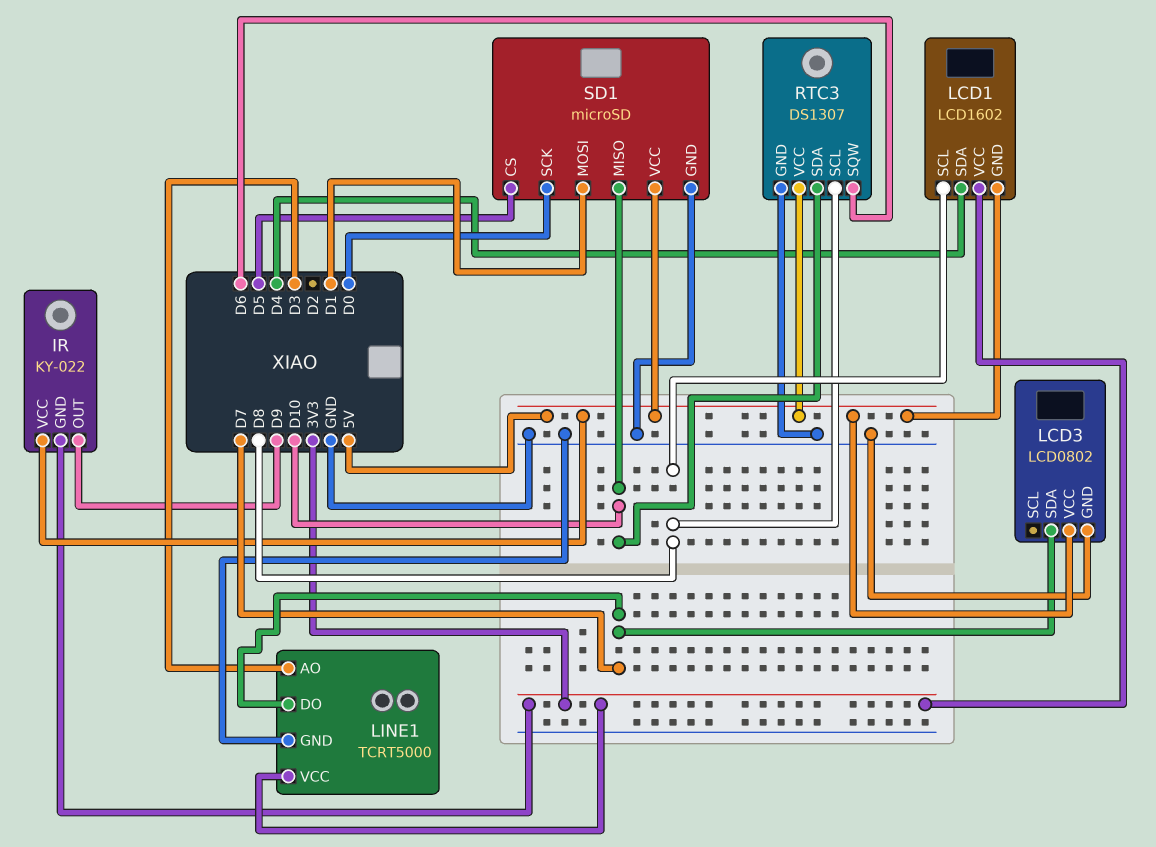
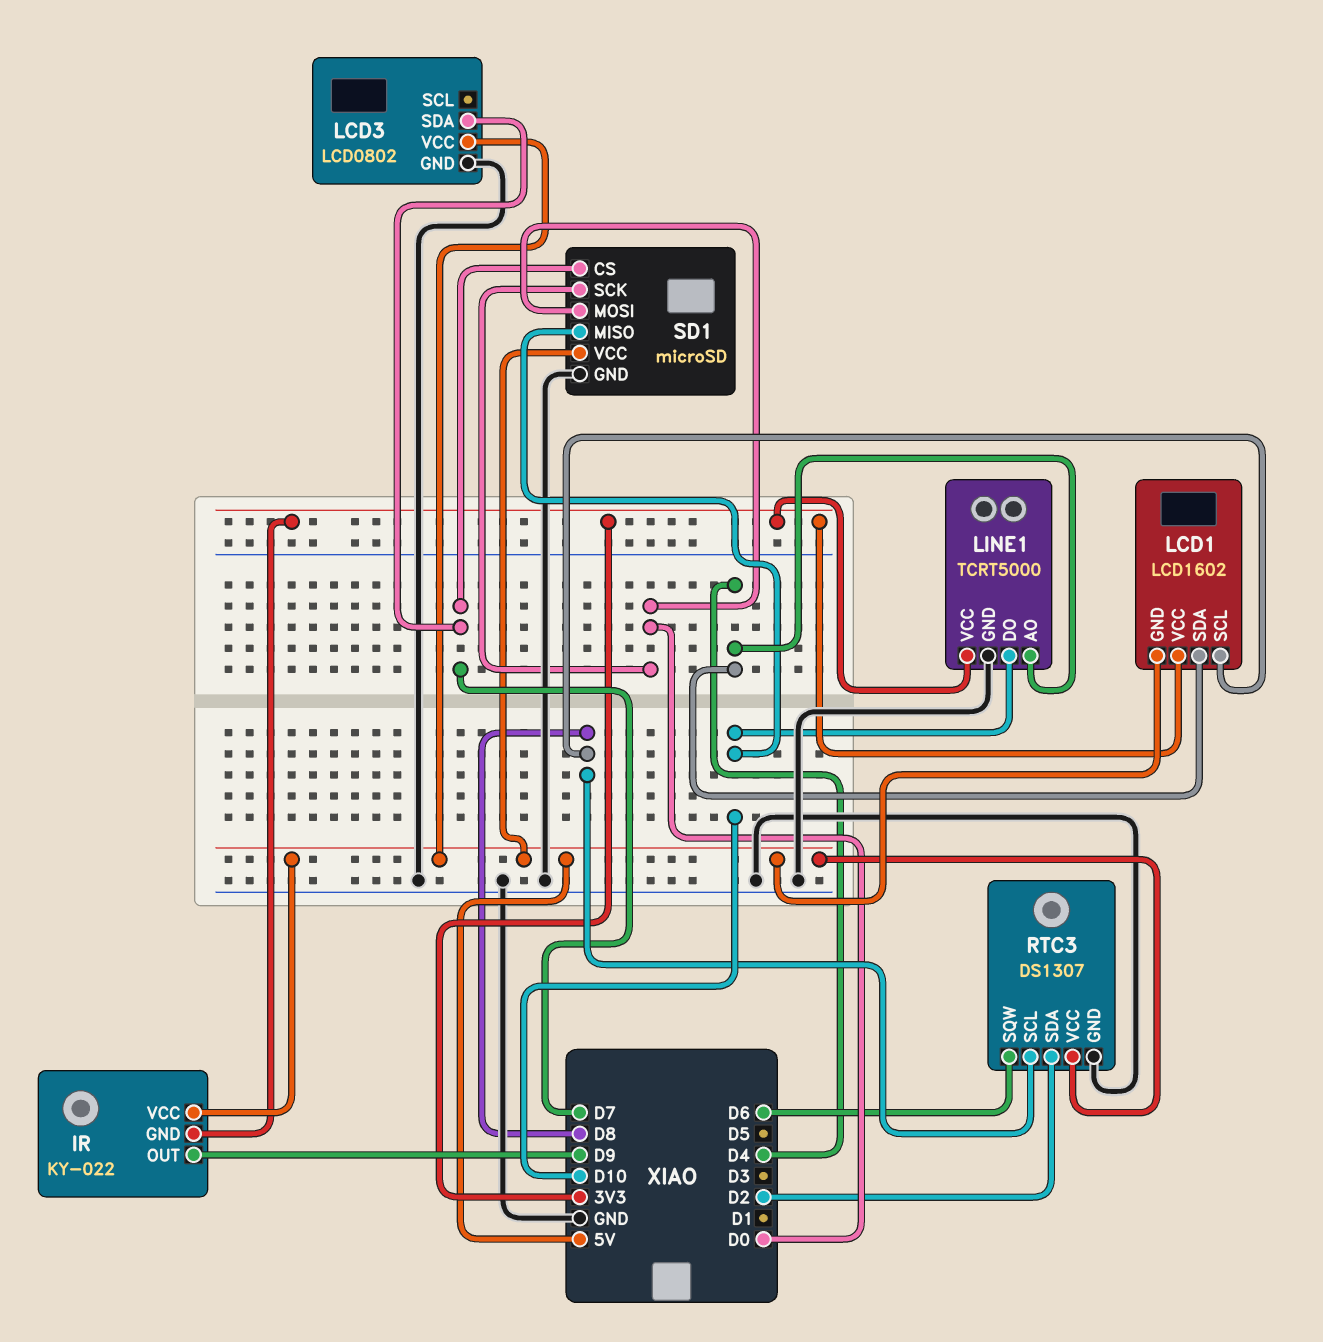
LINE1 pin AO: D3 -> D4
LINE1 pin DO: D7 -> D10
RTC3 pin SDA: D10 -> D2
SD1 pin CS: D5 -> D7
SD1 pin MOSI: D1 -> D0

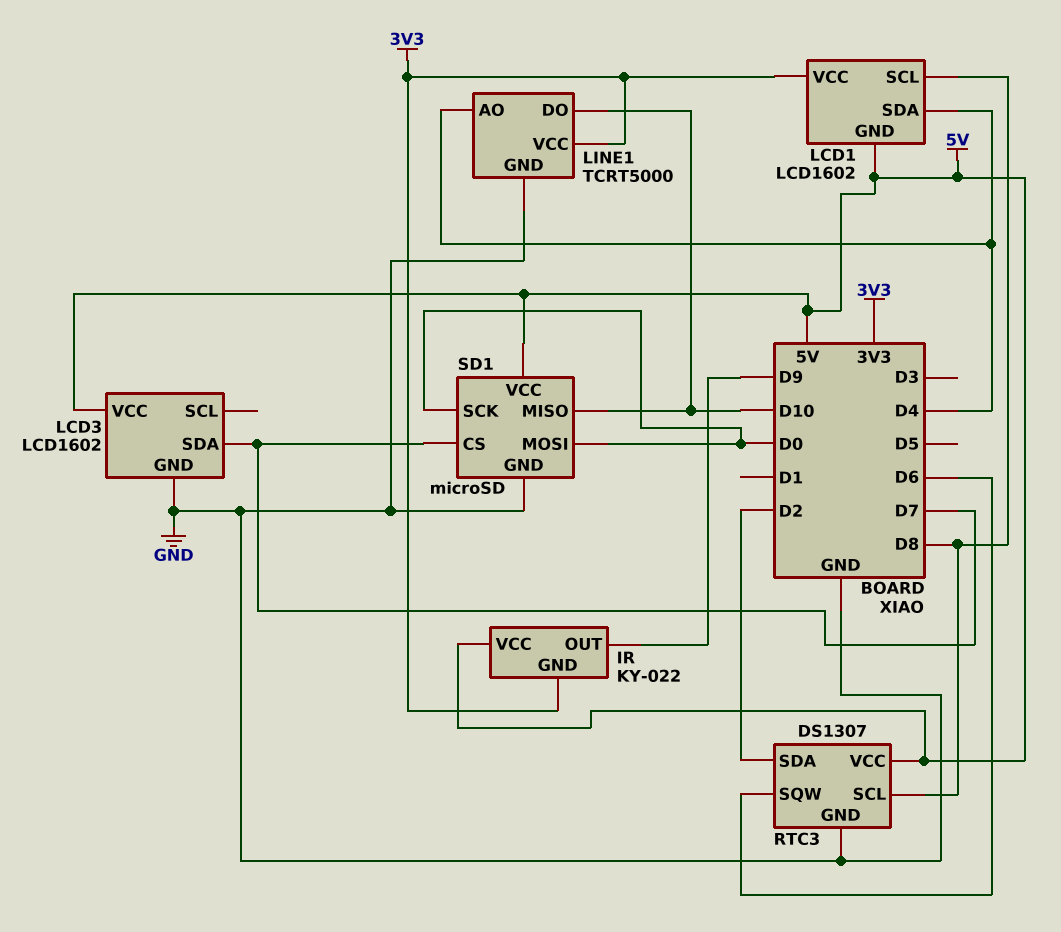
LCD3: LCD0802 -> LCD1602

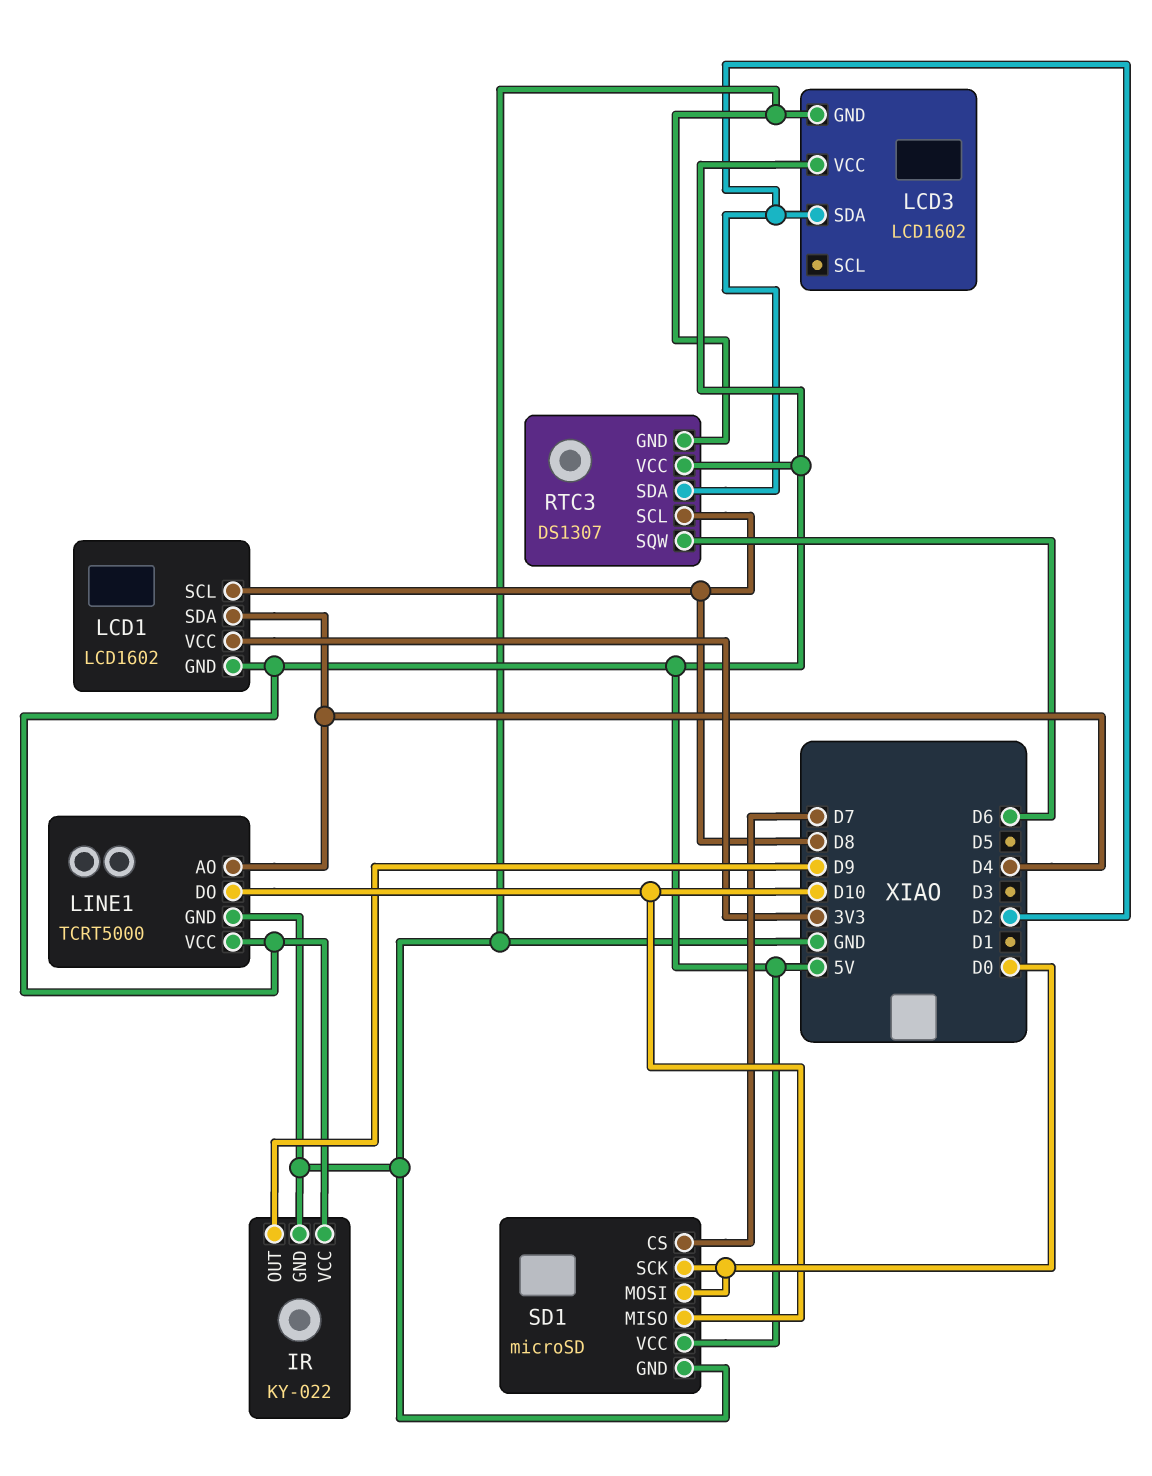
IR pin GND: 3V3 -> GND
LCD3 pin SDA: D7 -> D2
LINE1 pin VCC: 3V3 -> 5V

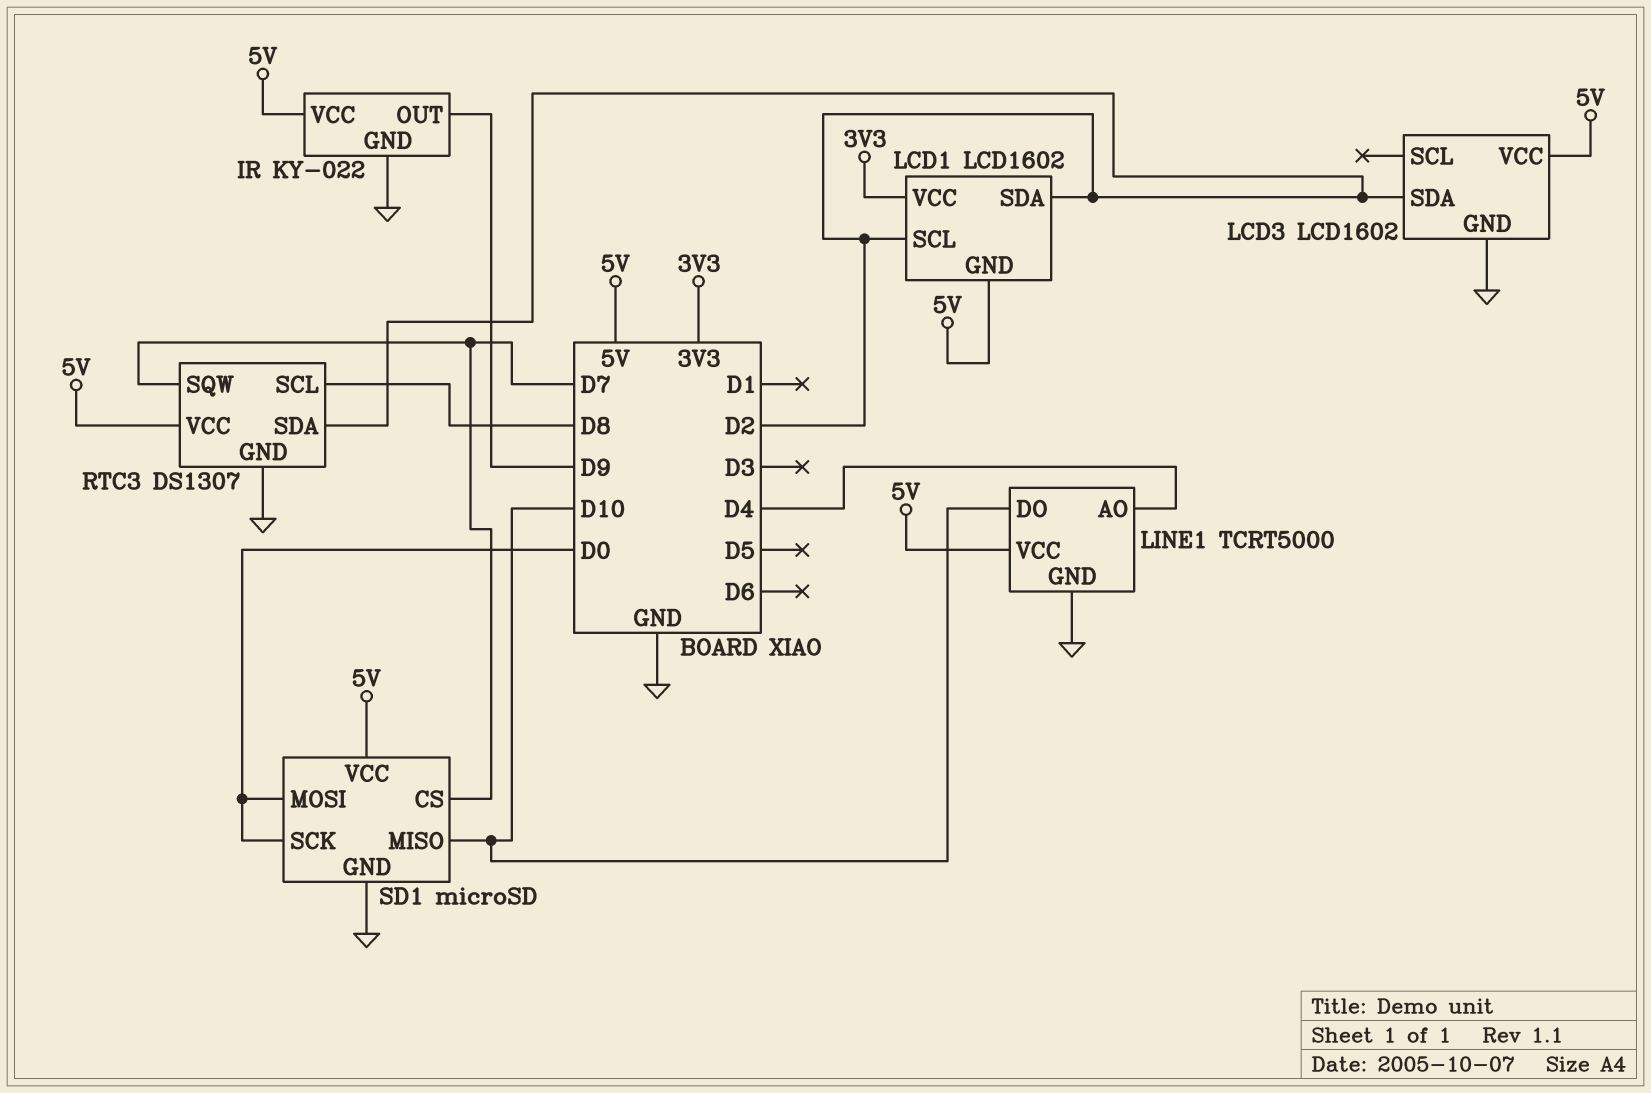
LCD1 pin SCL: D8 -> D2
LCD1 pin SDA: D4 -> D2
RTC3 pin SQW: D6 -> D7

